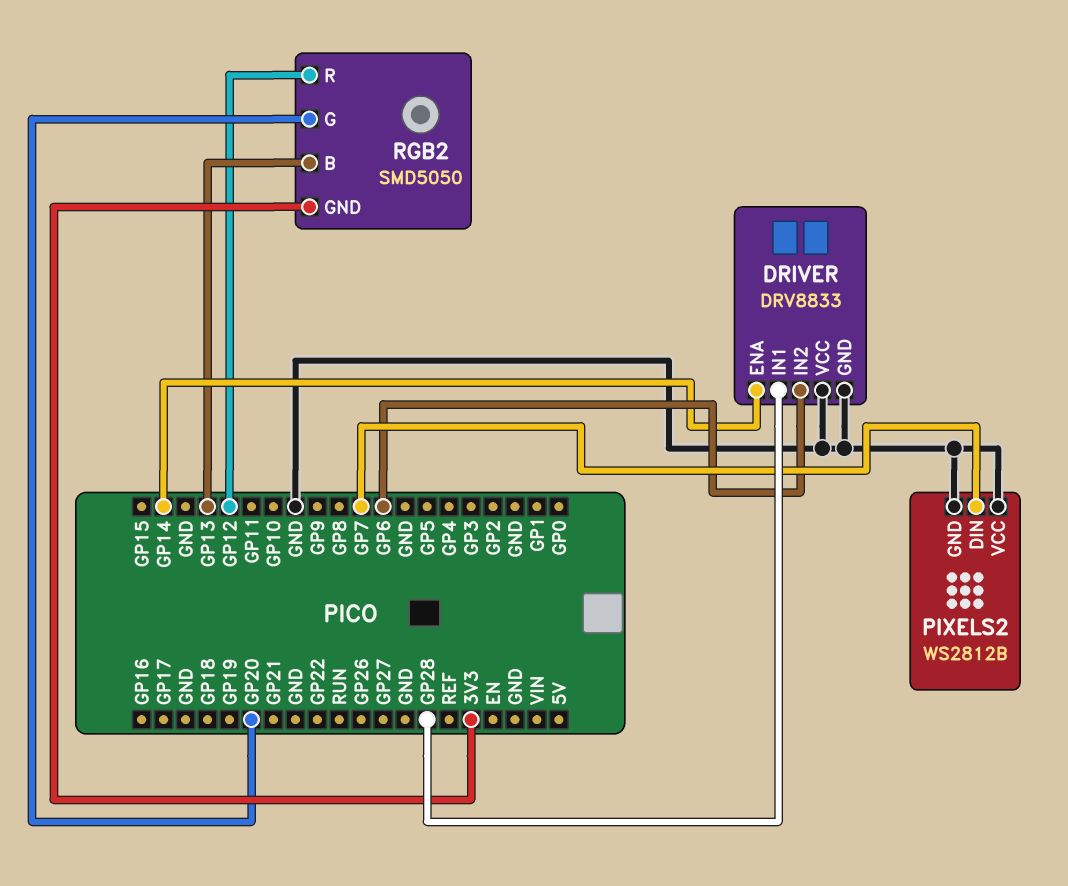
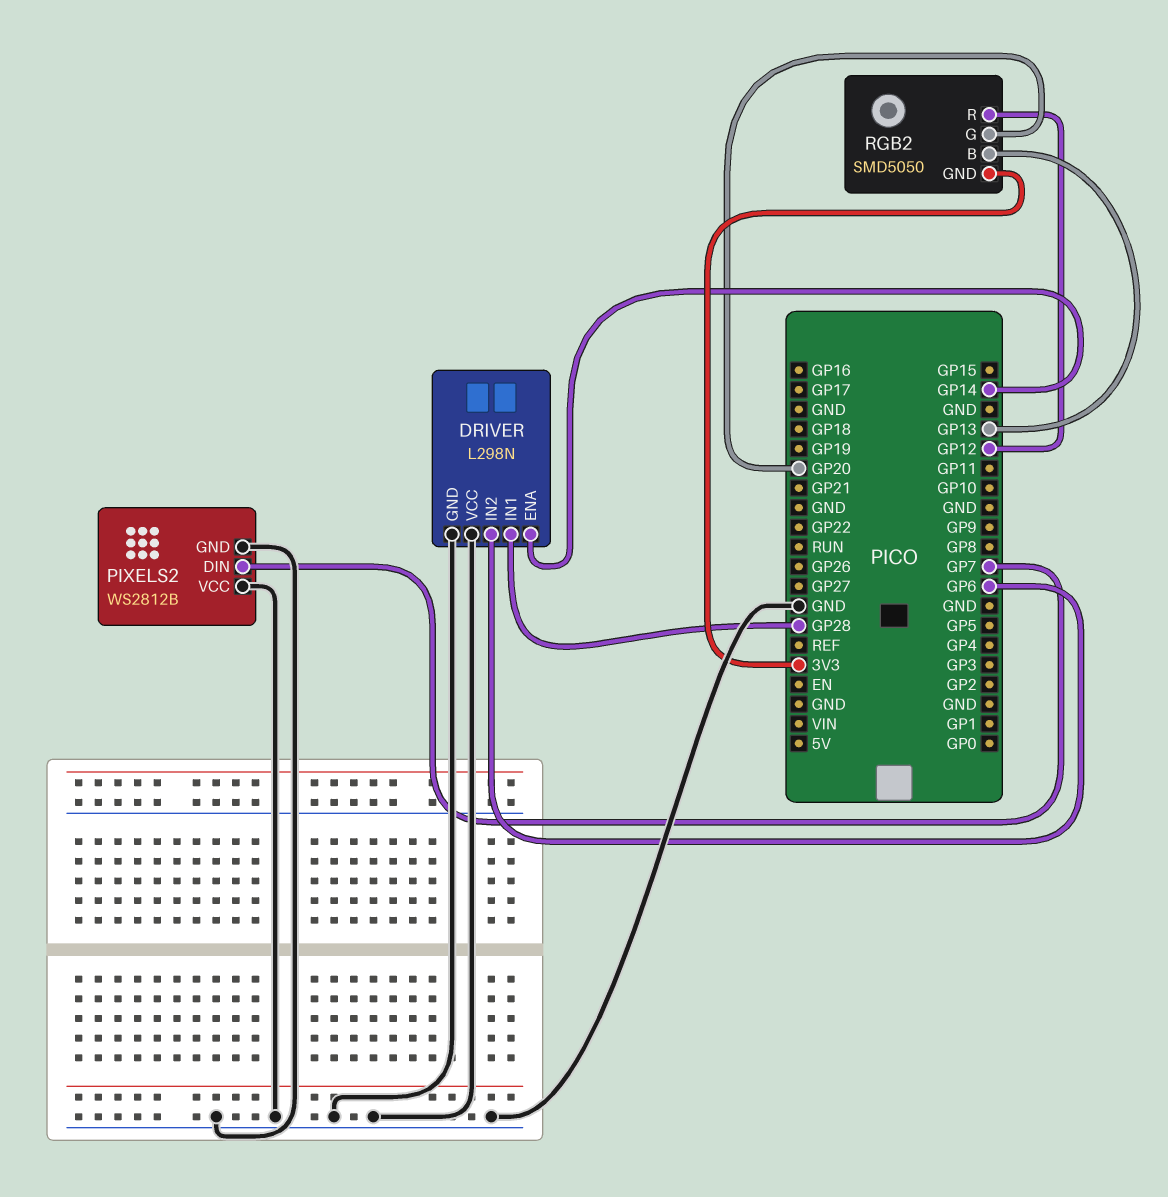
DRIVER: DRV8833 -> L298N

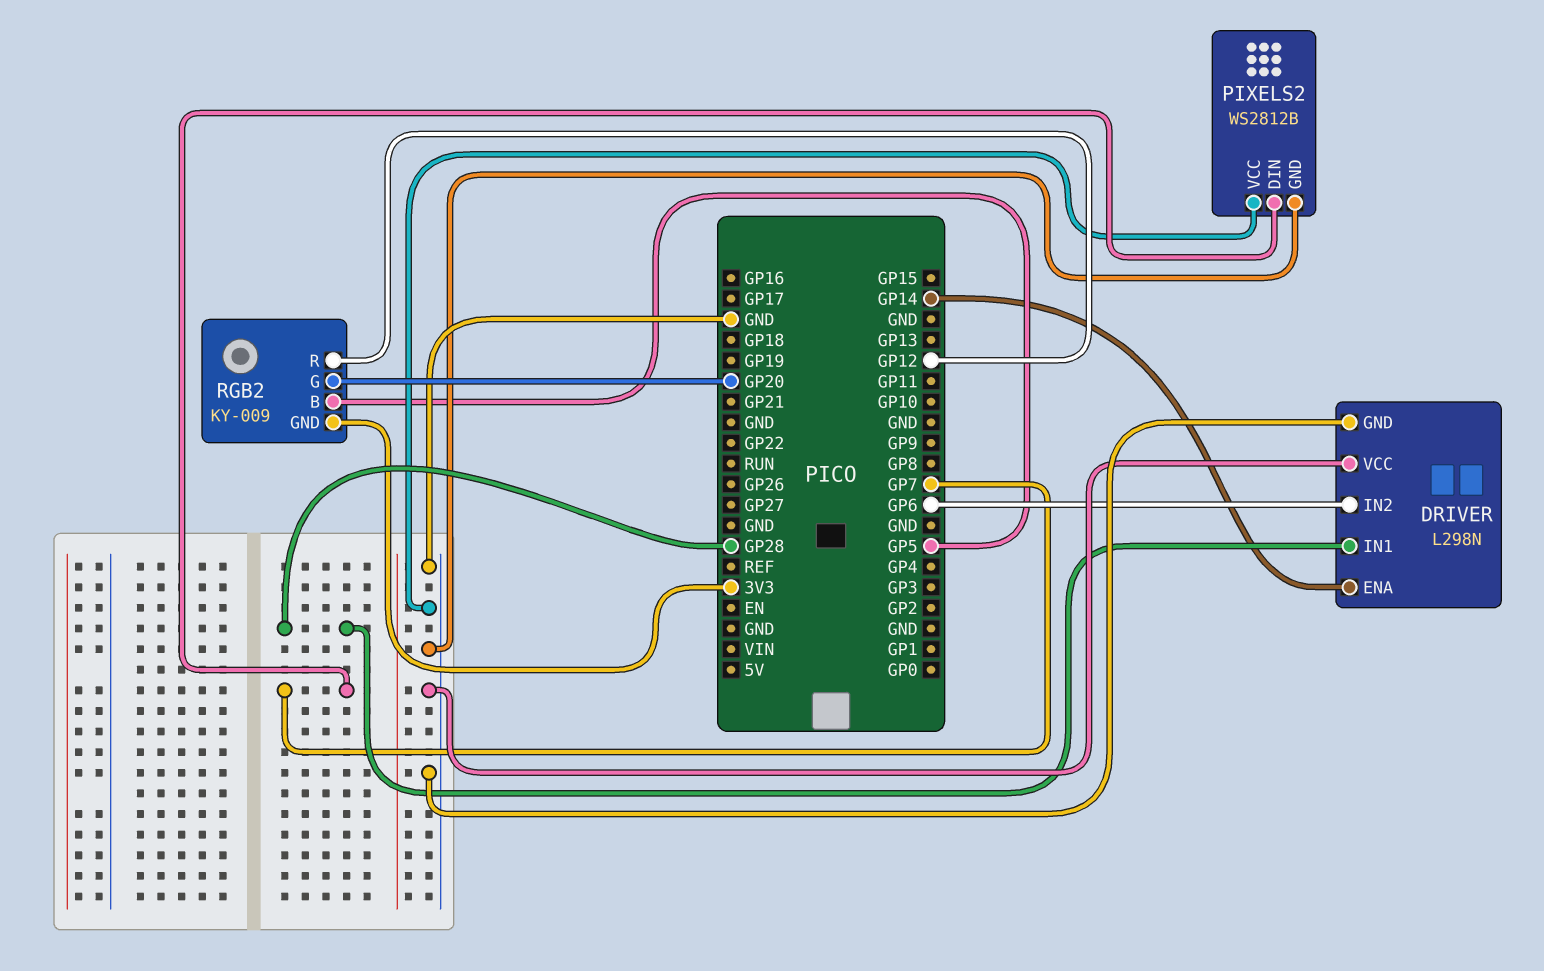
RGB2: SMD5050 -> KY-009
RGB2 pin B: GP13 -> GP5

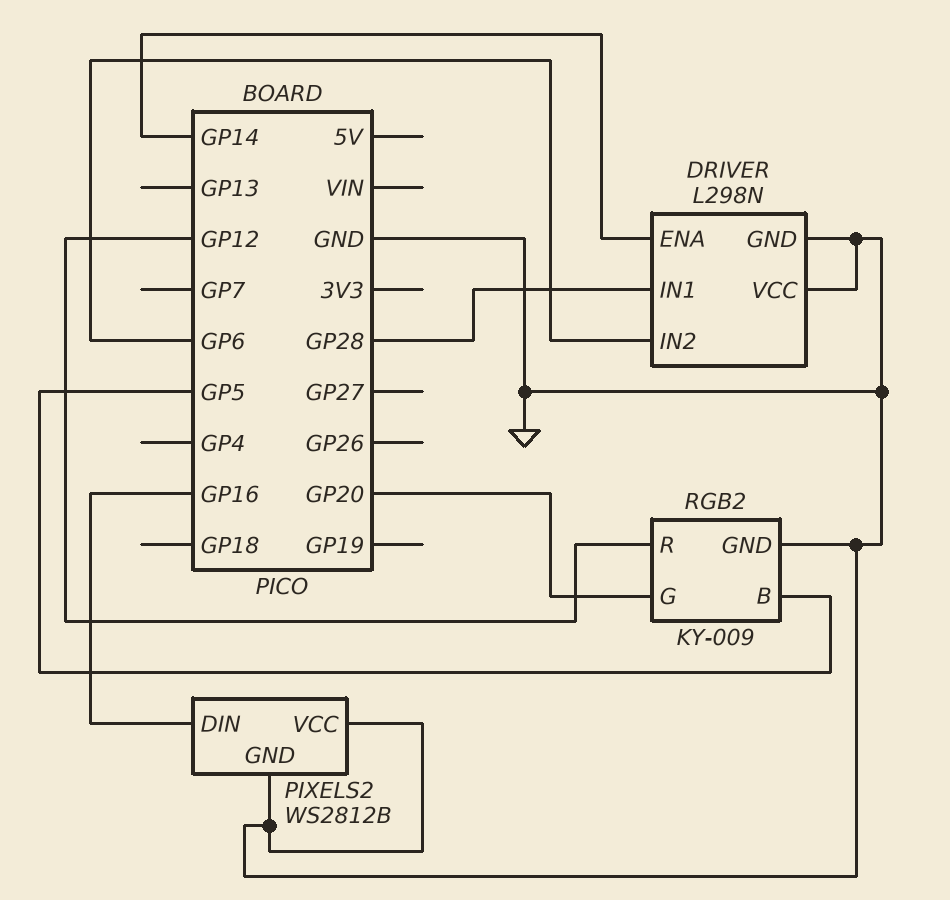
PIXELS2 pin DIN: GP7 -> GP16
RGB2 pin GND: 3V3 -> GND

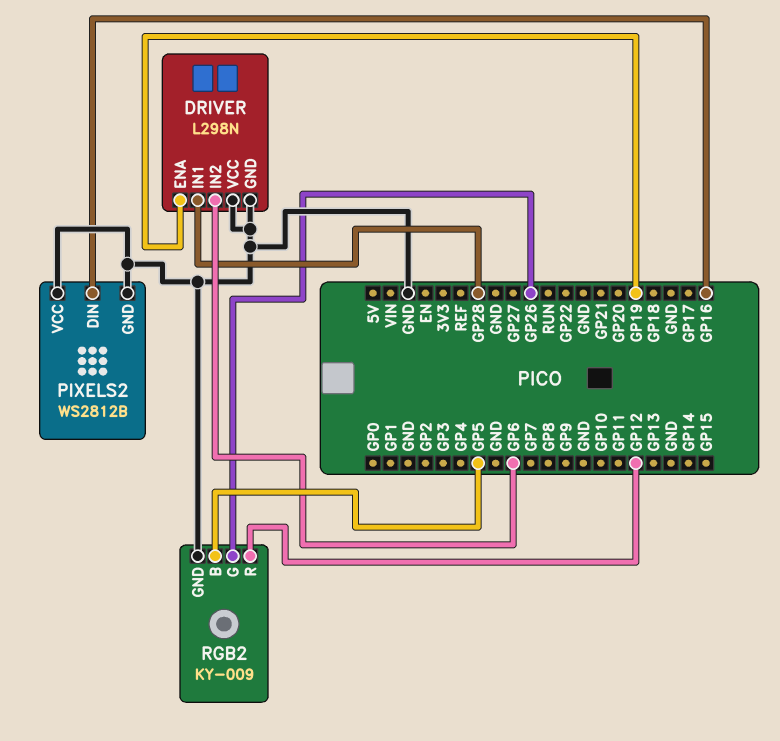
DRIVER pin ENA: GP14 -> GP19
RGB2 pin G: GP20 -> GP26

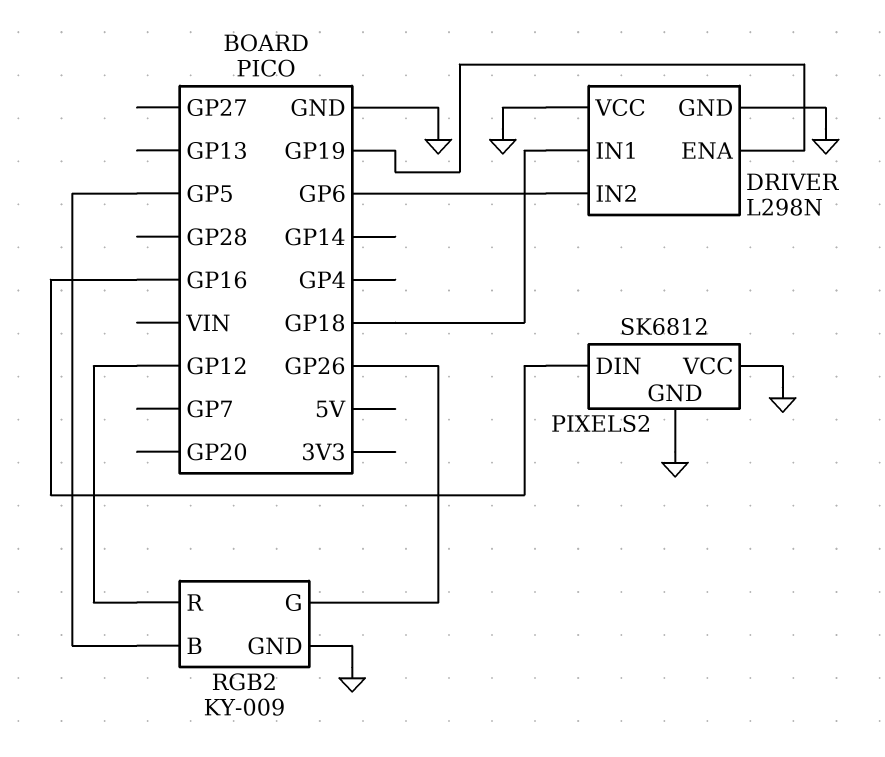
DRIVER pin IN1: GP28 -> GP18
PIXELS2: WS2812B -> SK6812

